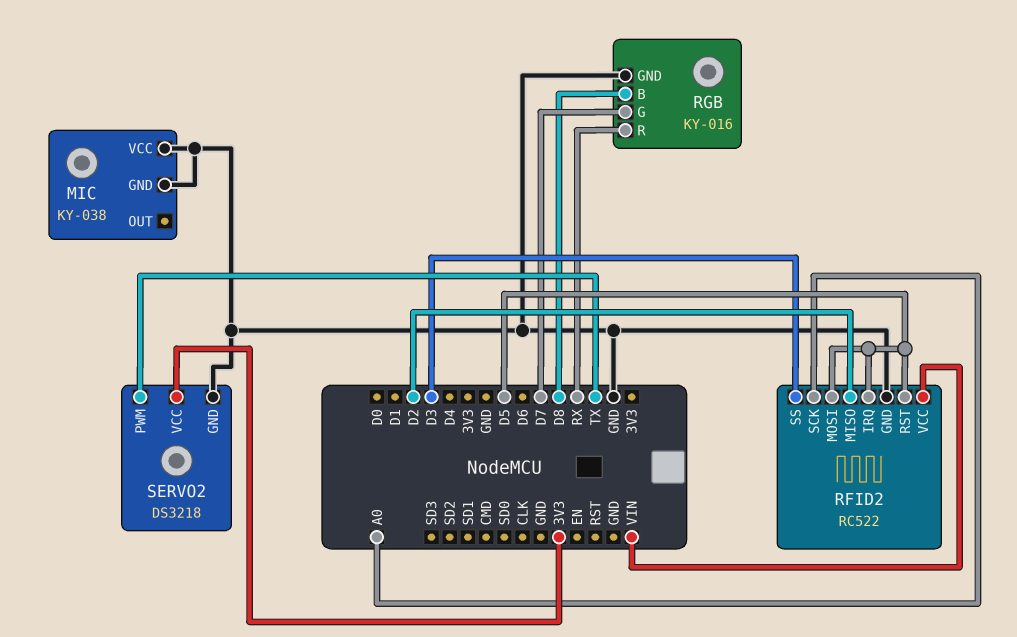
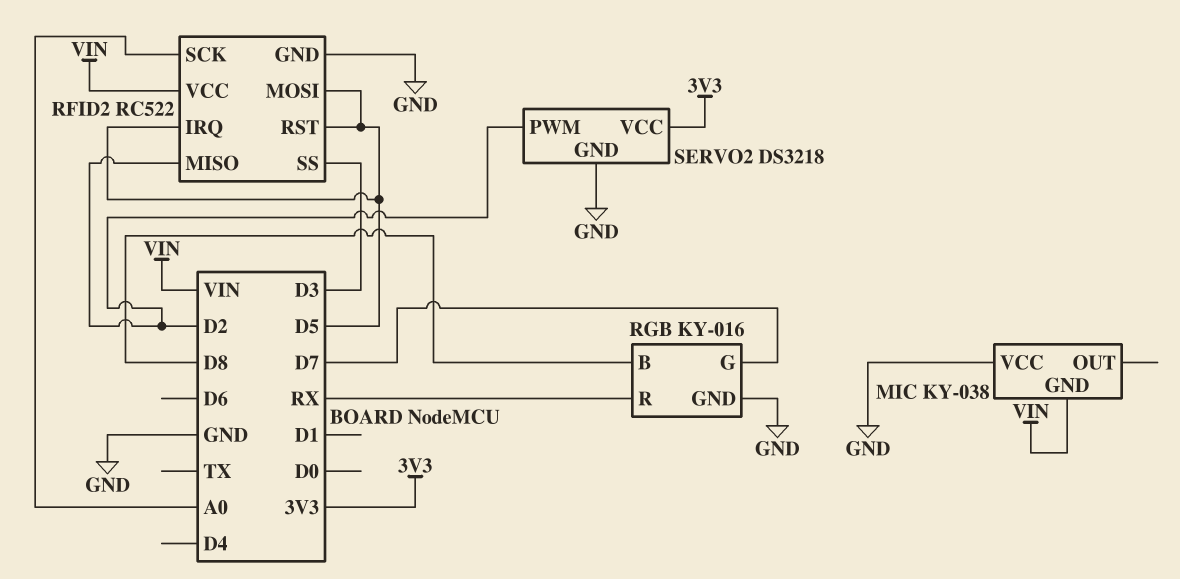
MIC pin GND: GND -> VIN
SERVO2 pin PWM: TX -> D2

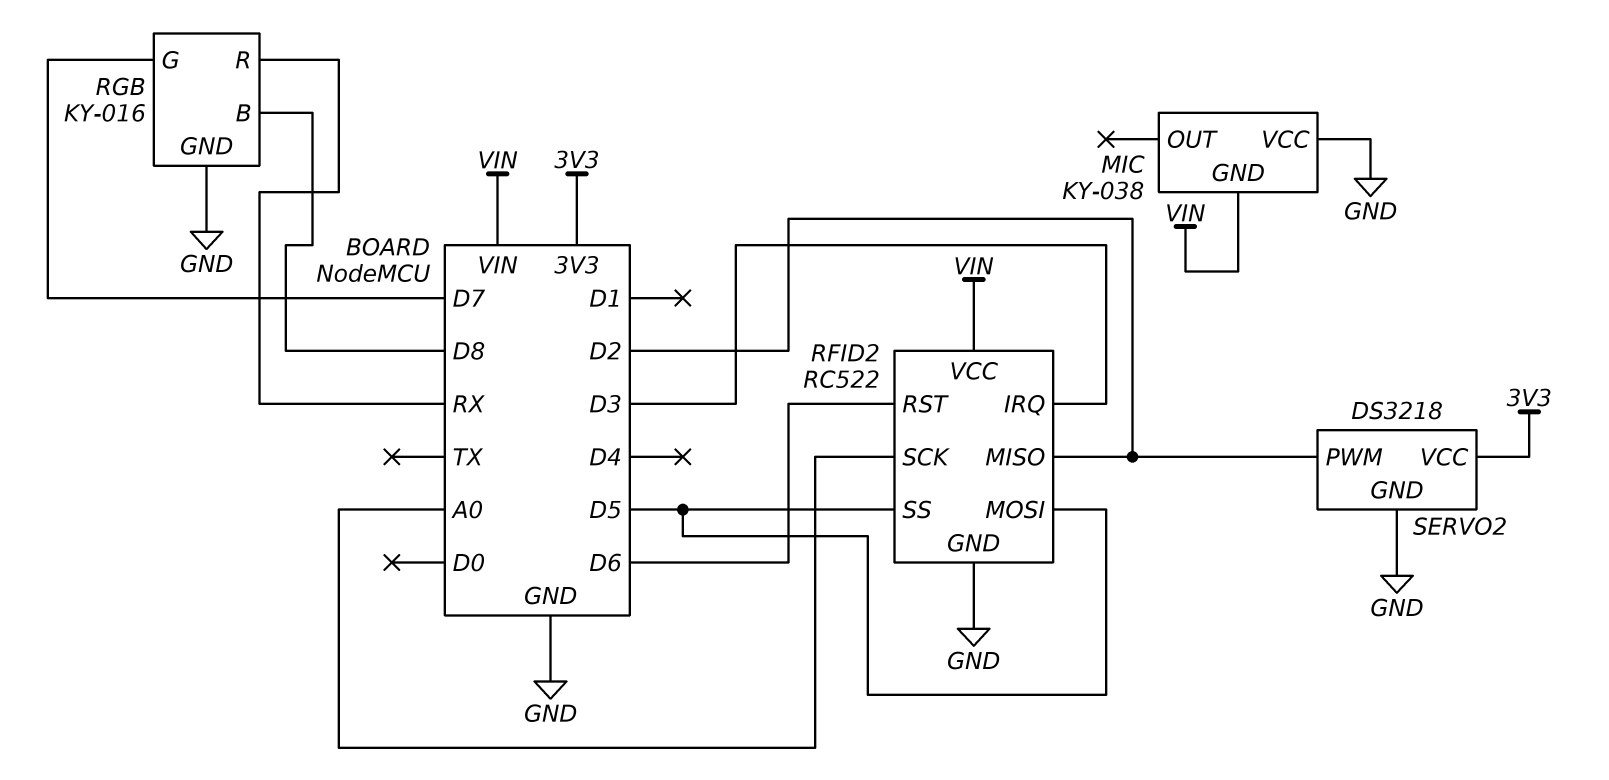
RFID2 pin IRQ: D5 -> D3
RFID2 pin RST: D5 -> D6
RFID2 pin SS: D3 -> D5

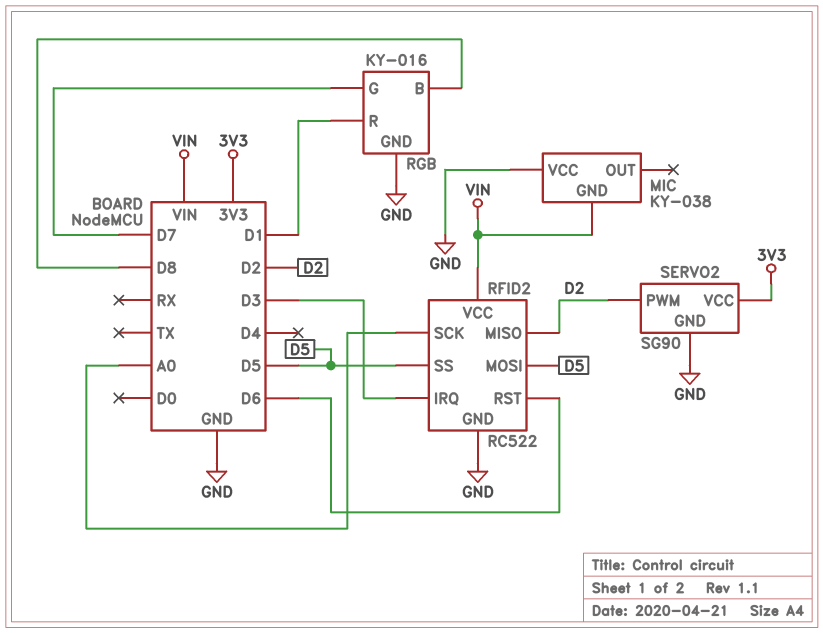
RGB pin R: RX -> D1
SERVO2: DS3218 -> SG90

